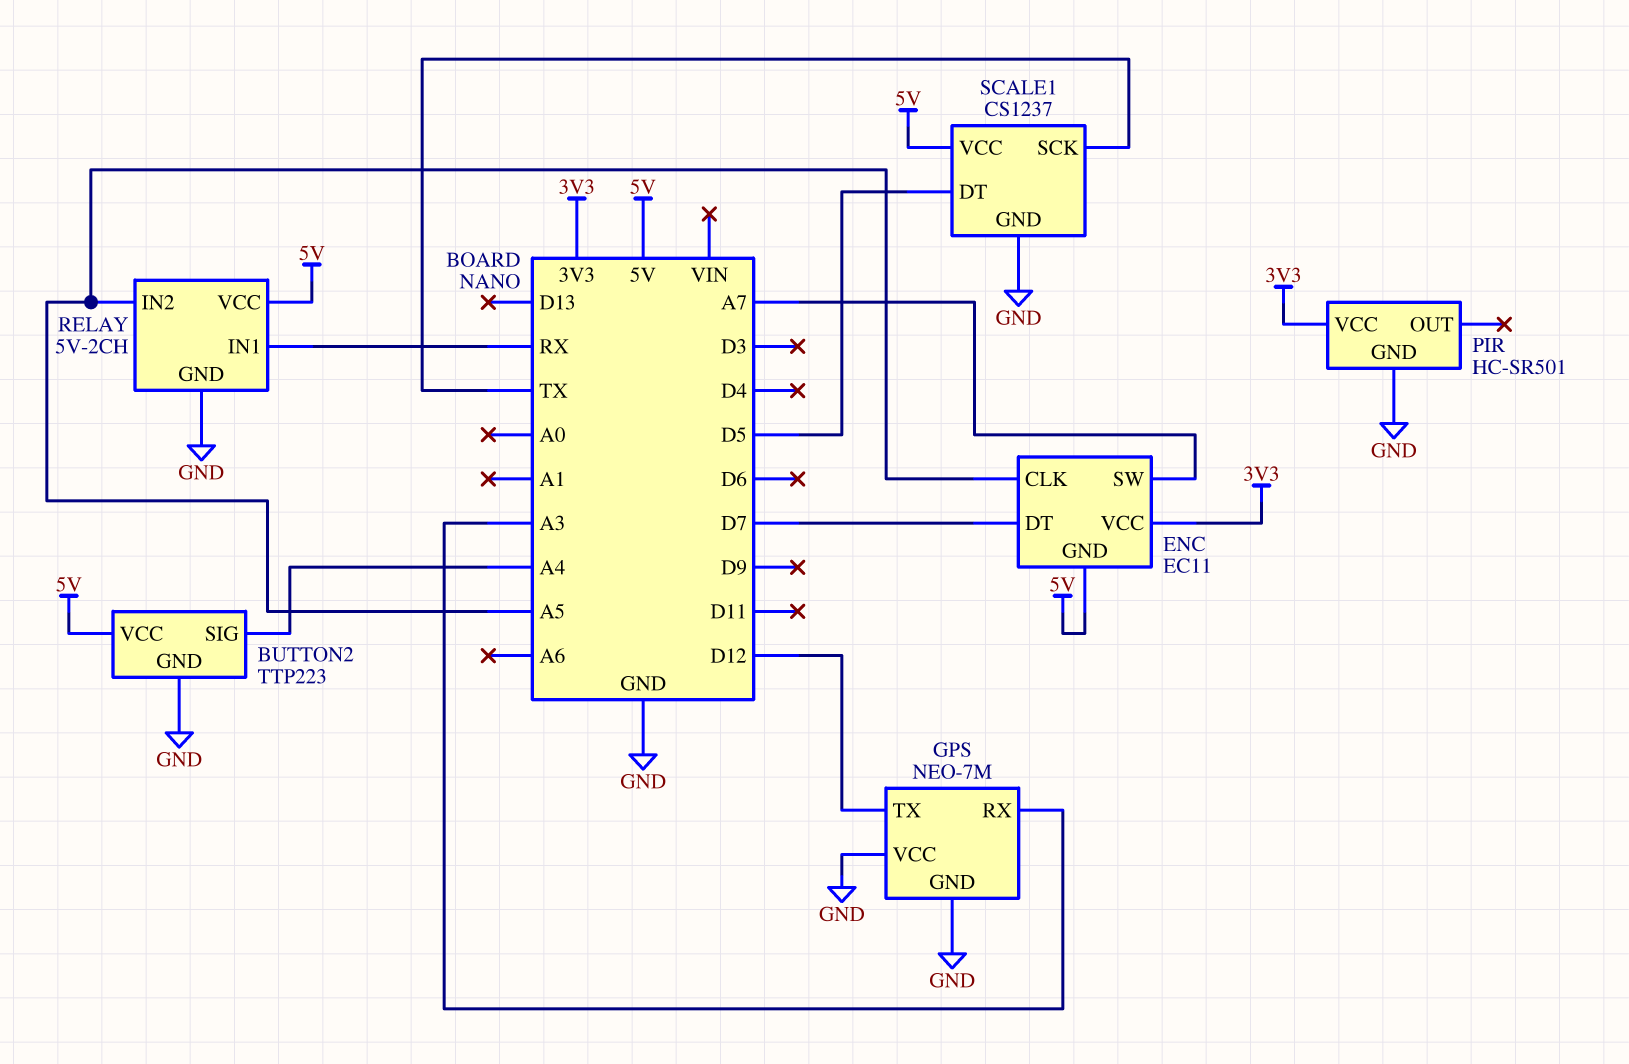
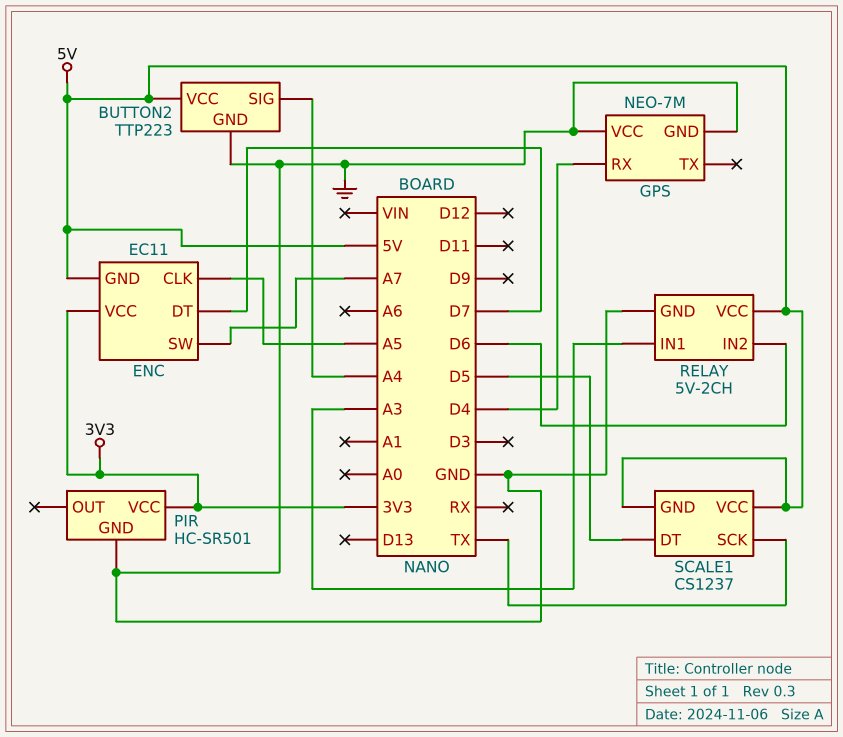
GPS pin RX: A3 -> D4
GPS pin TX: D12 -> none
RELAY pin IN1: RX -> A3
RELAY pin IN2: A5 -> D6
SCALE1 pin GND: GND -> 5V

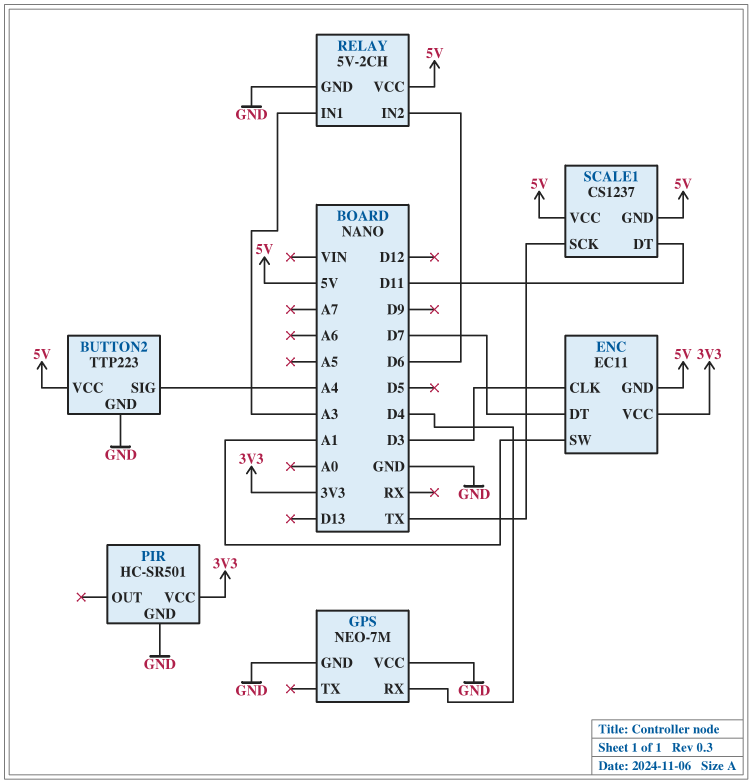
ENC pin CLK: A5 -> D3
ENC pin SW: A7 -> A1
SCALE1 pin DT: D5 -> D11

